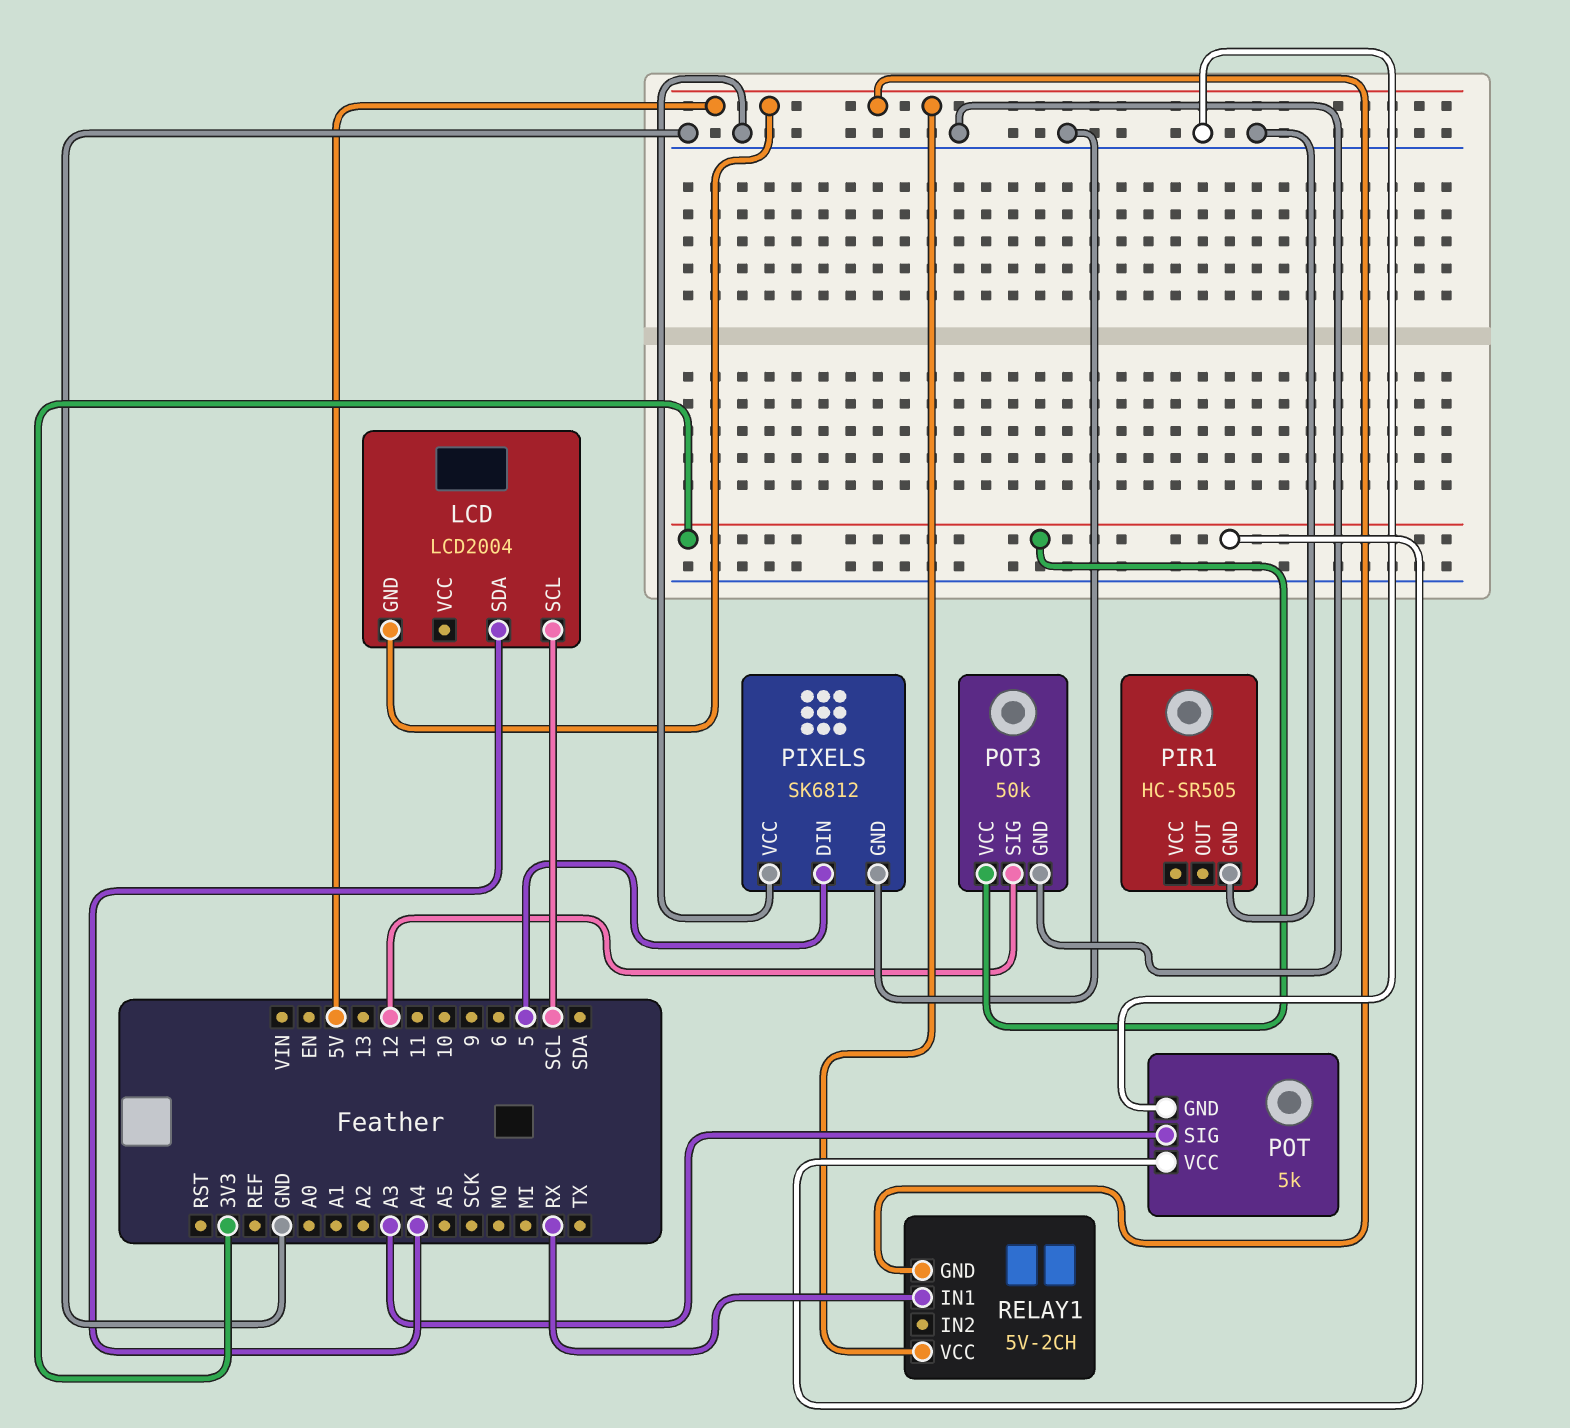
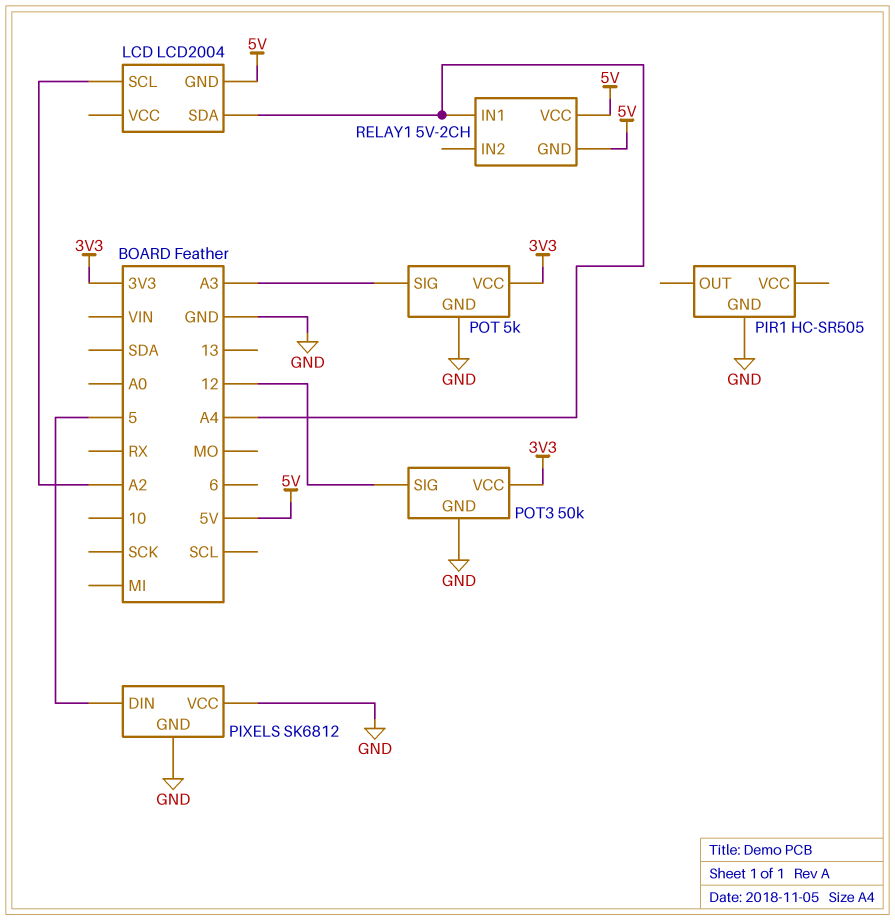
LCD pin SCL: SCL -> A2
RELAY1 pin IN1: RX -> A4

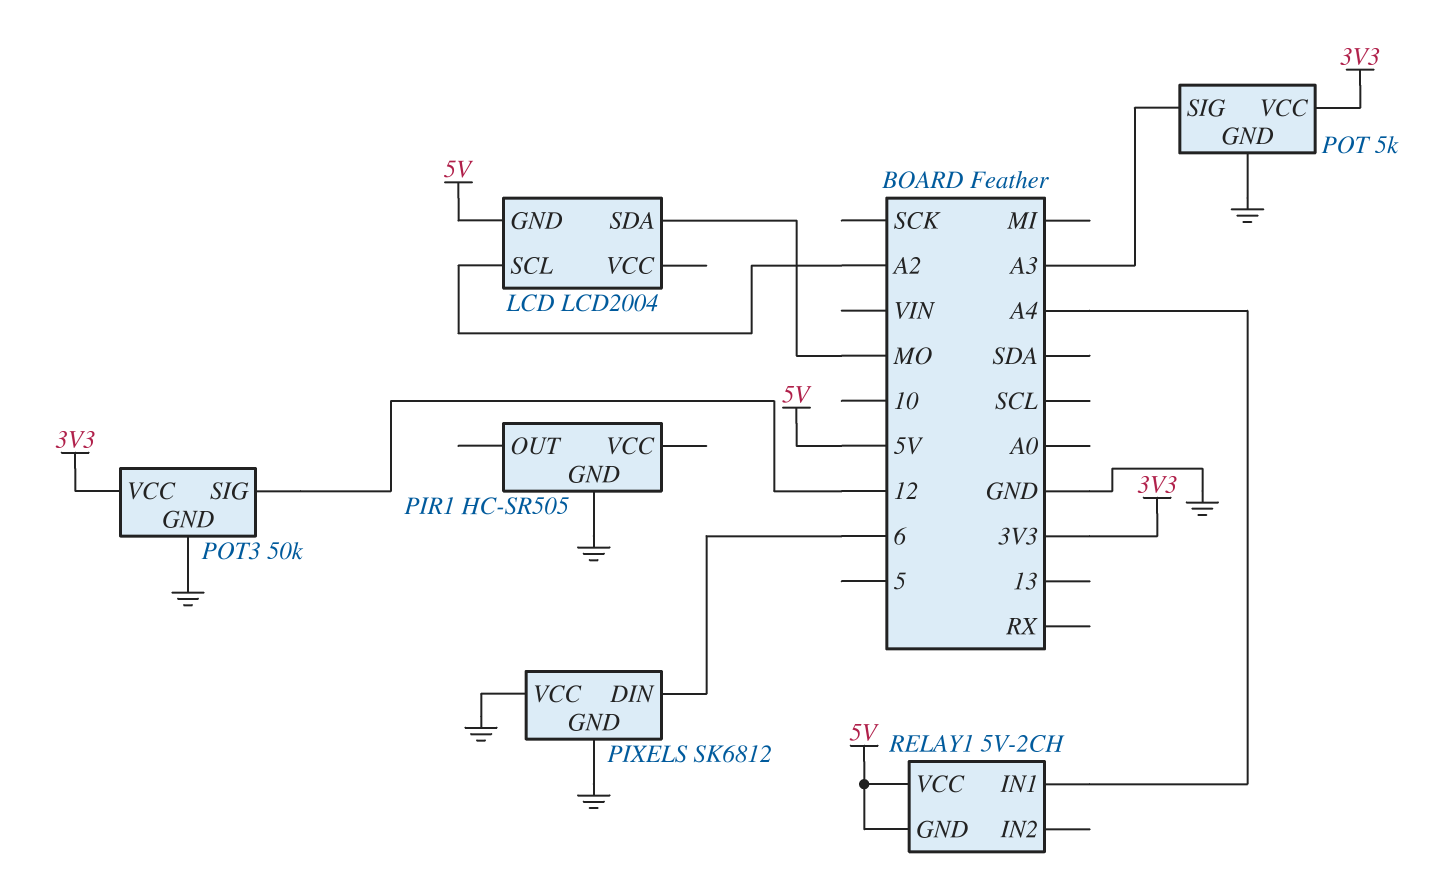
LCD pin SDA: A4 -> MO
PIXELS pin DIN: 5 -> 6

